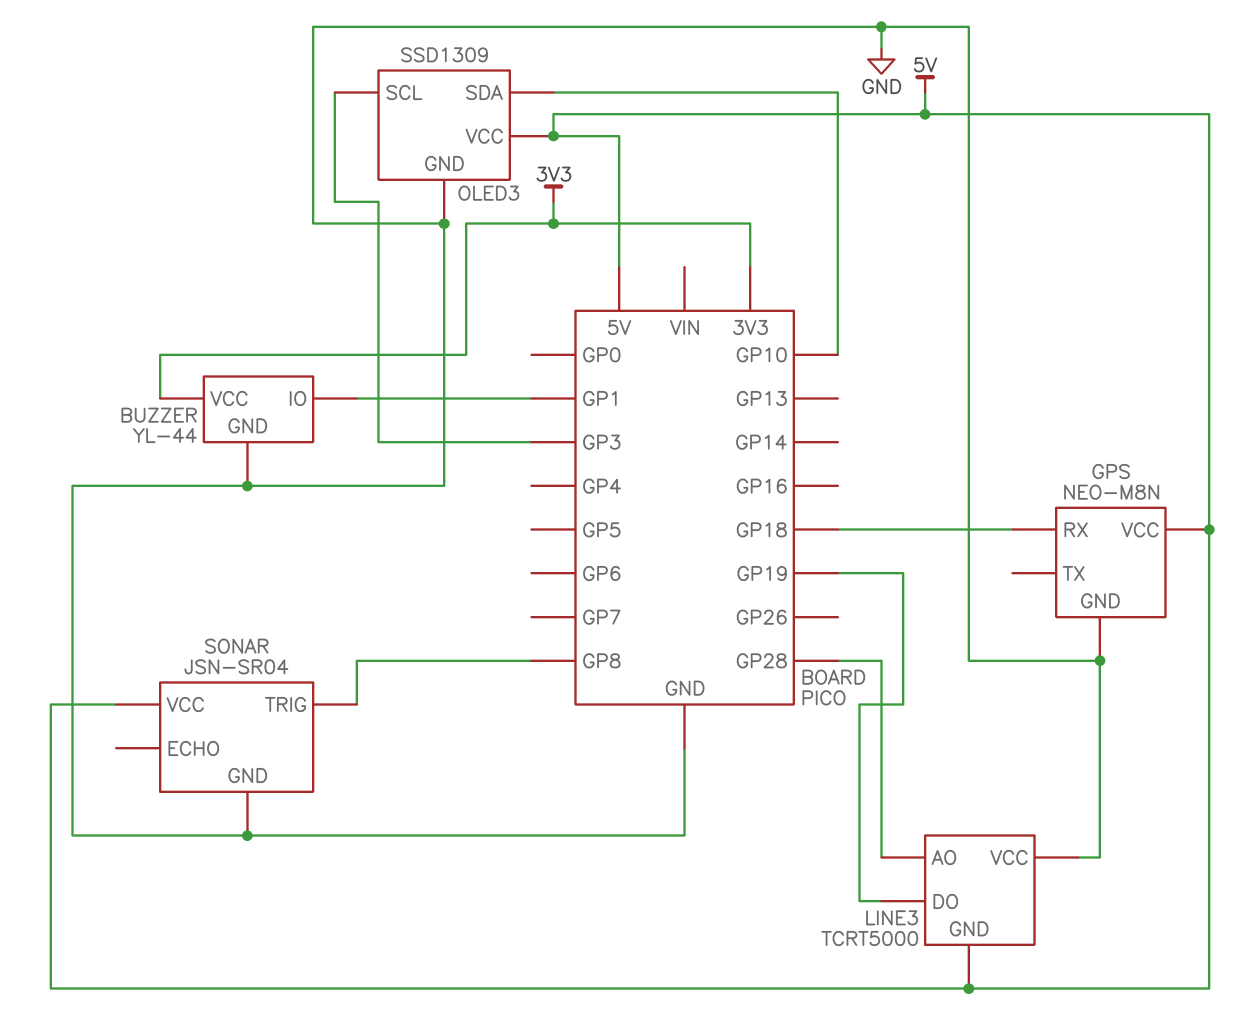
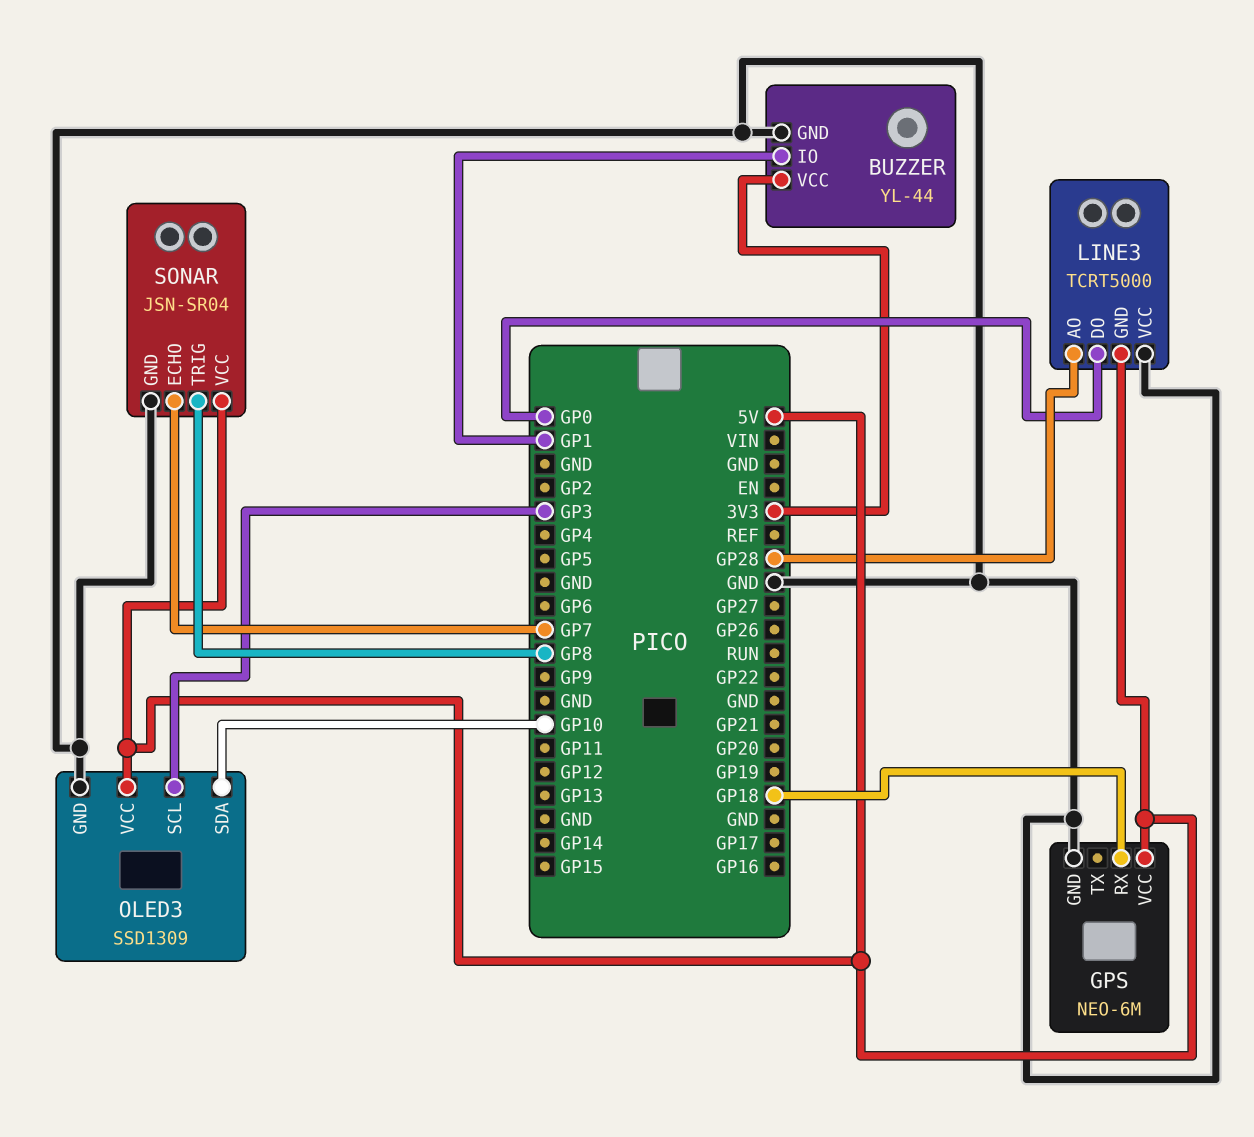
GPS: NEO-M8N -> NEO-6M
LINE3 pin DO: GP19 -> GP0
SONAR pin ECHO: none -> GP7

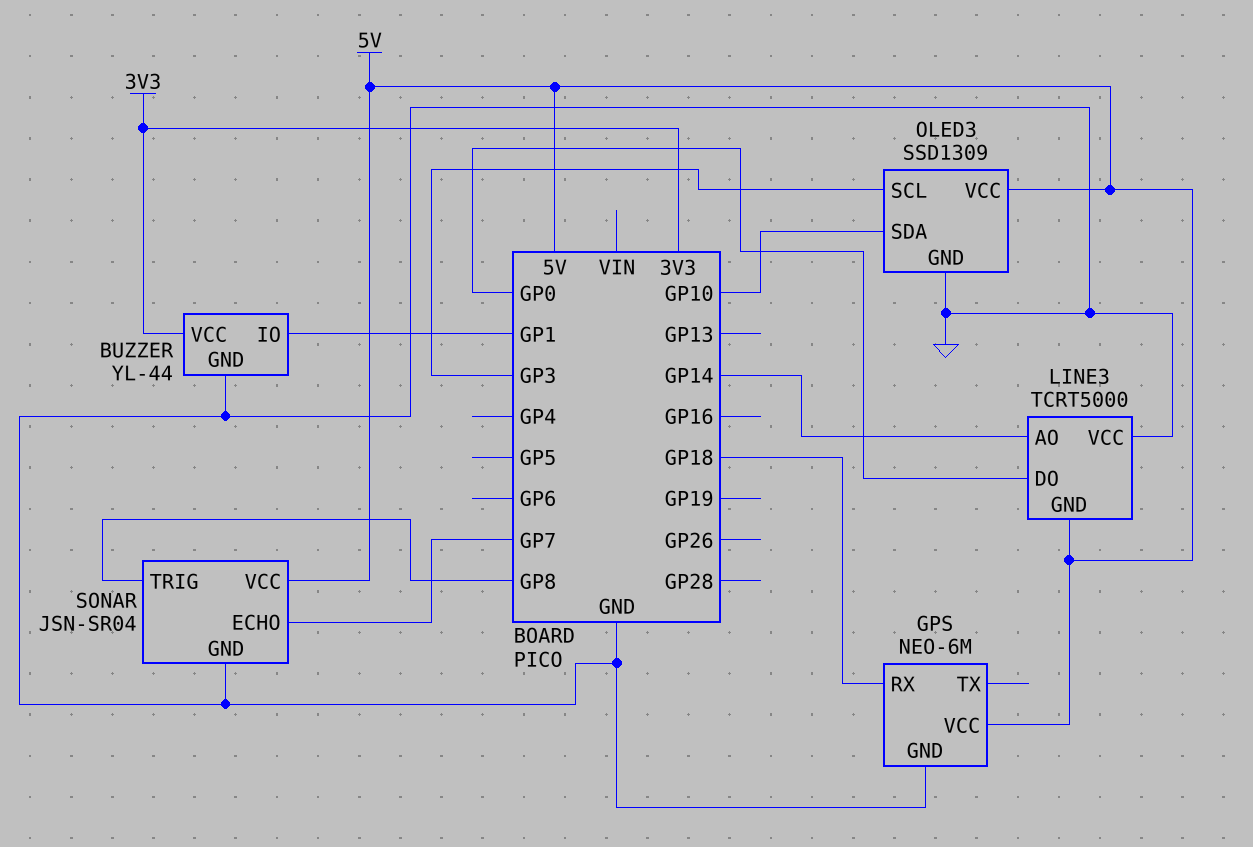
LINE3 pin AO: GP28 -> GP14

